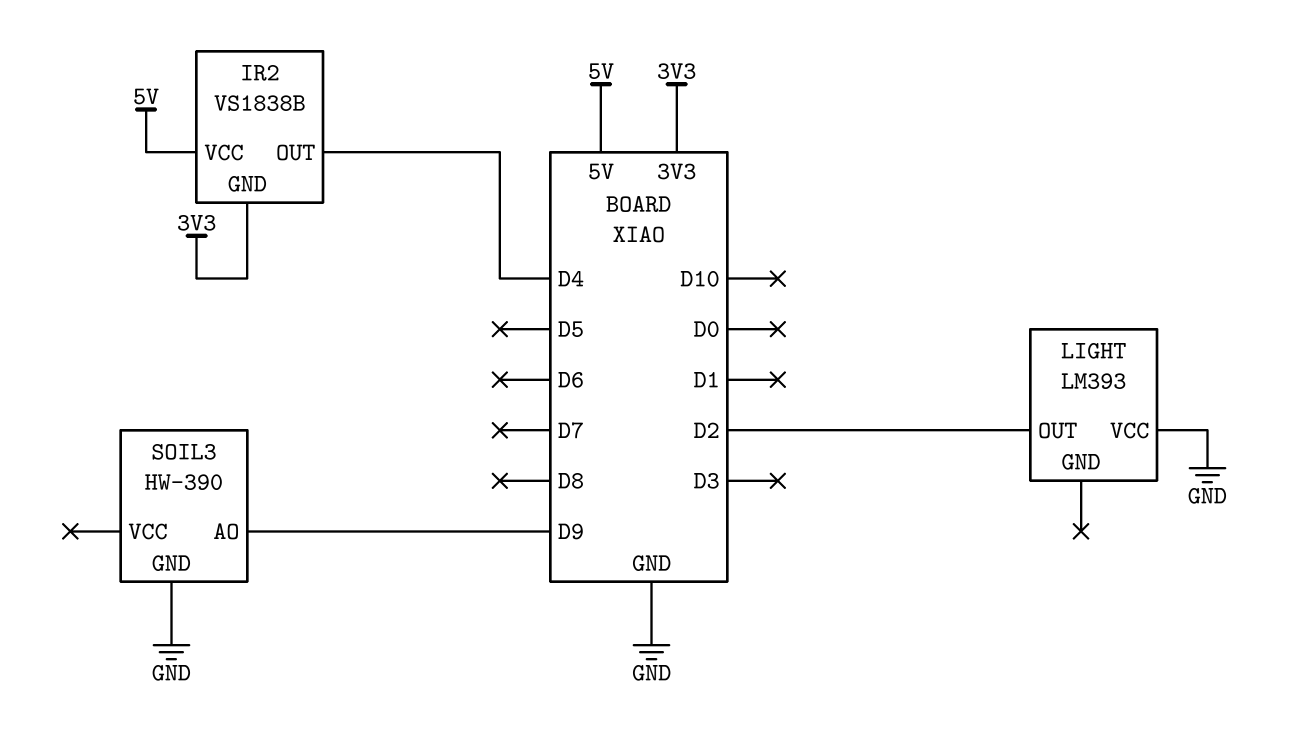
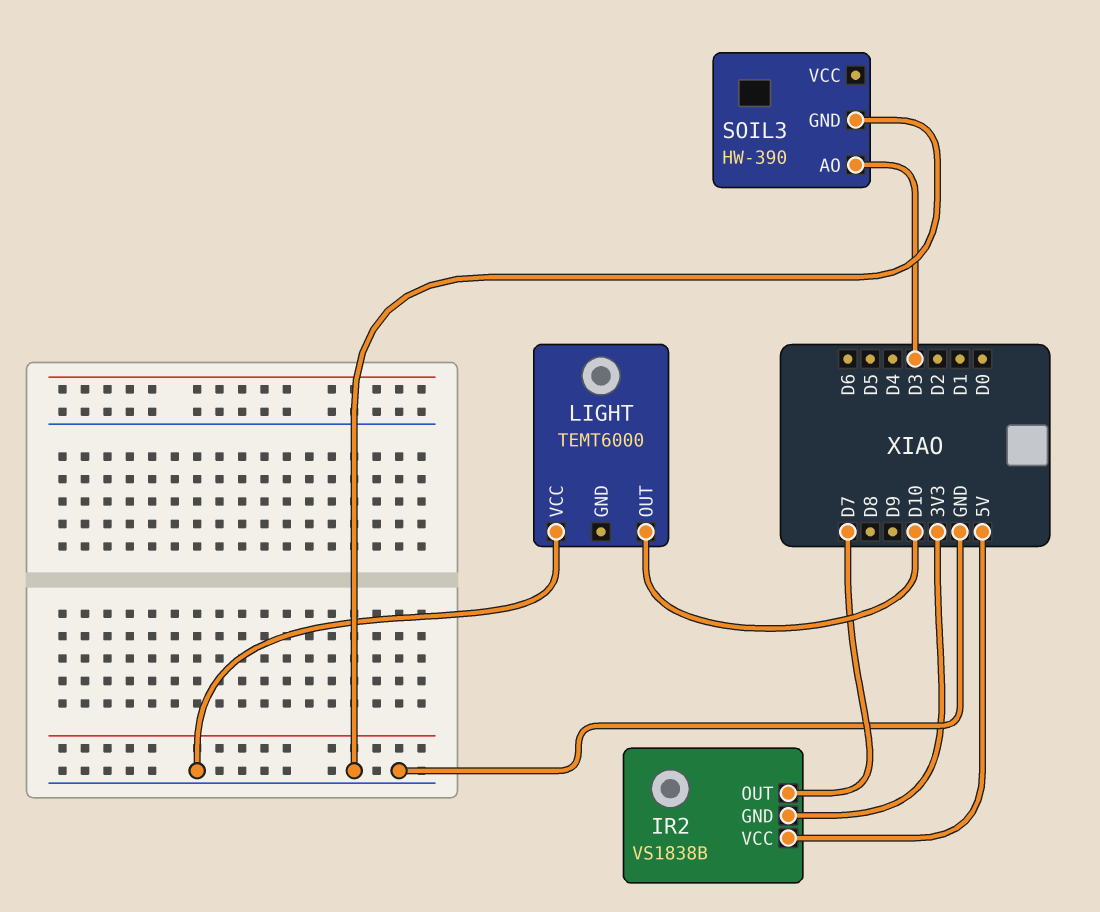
IR2 pin OUT: D4 -> D7
LIGHT: LM393 -> TEMT6000
LIGHT pin OUT: D2 -> D10
SOIL3 pin AO: D9 -> D3

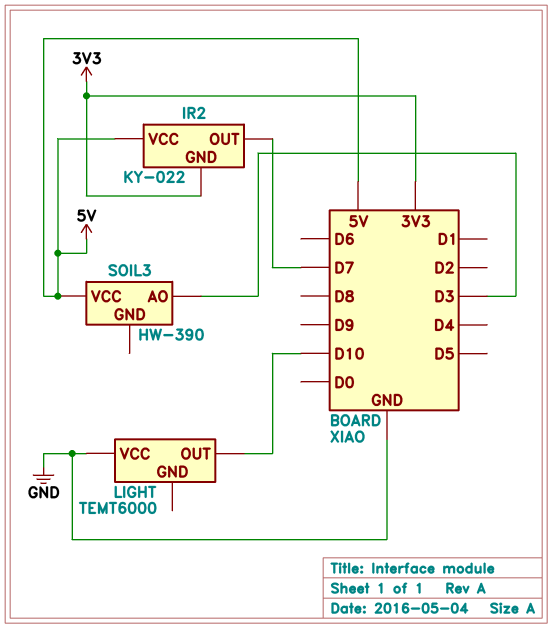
IR2: VS1838B -> KY-022
SOIL3 pin GND: GND -> none
SOIL3 pin VCC: none -> 5V

